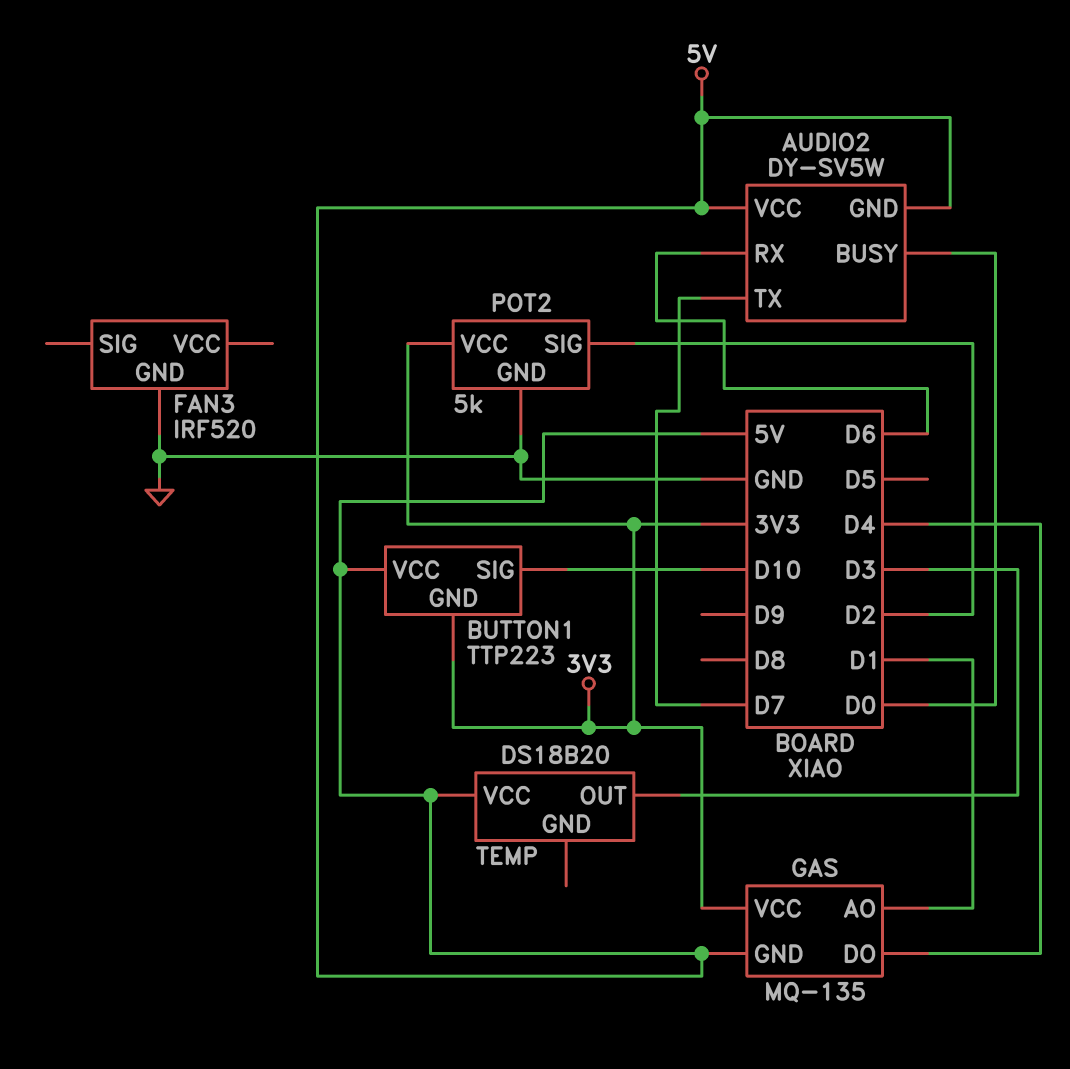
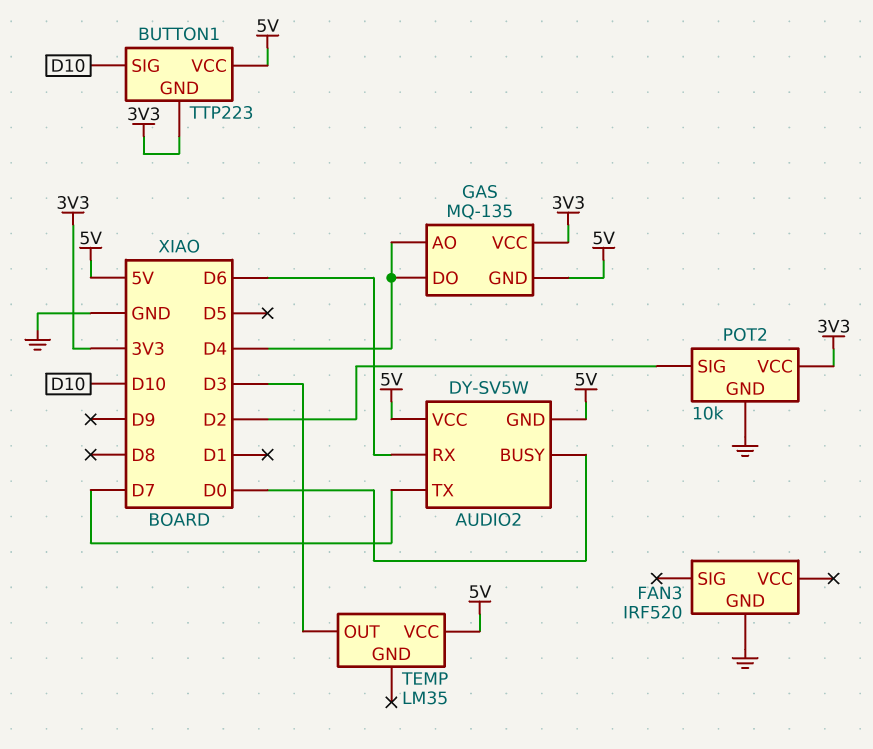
GAS pin AO: D1 -> D4
POT2: 5k -> 10k
TEMP: DS18B20 -> LM35

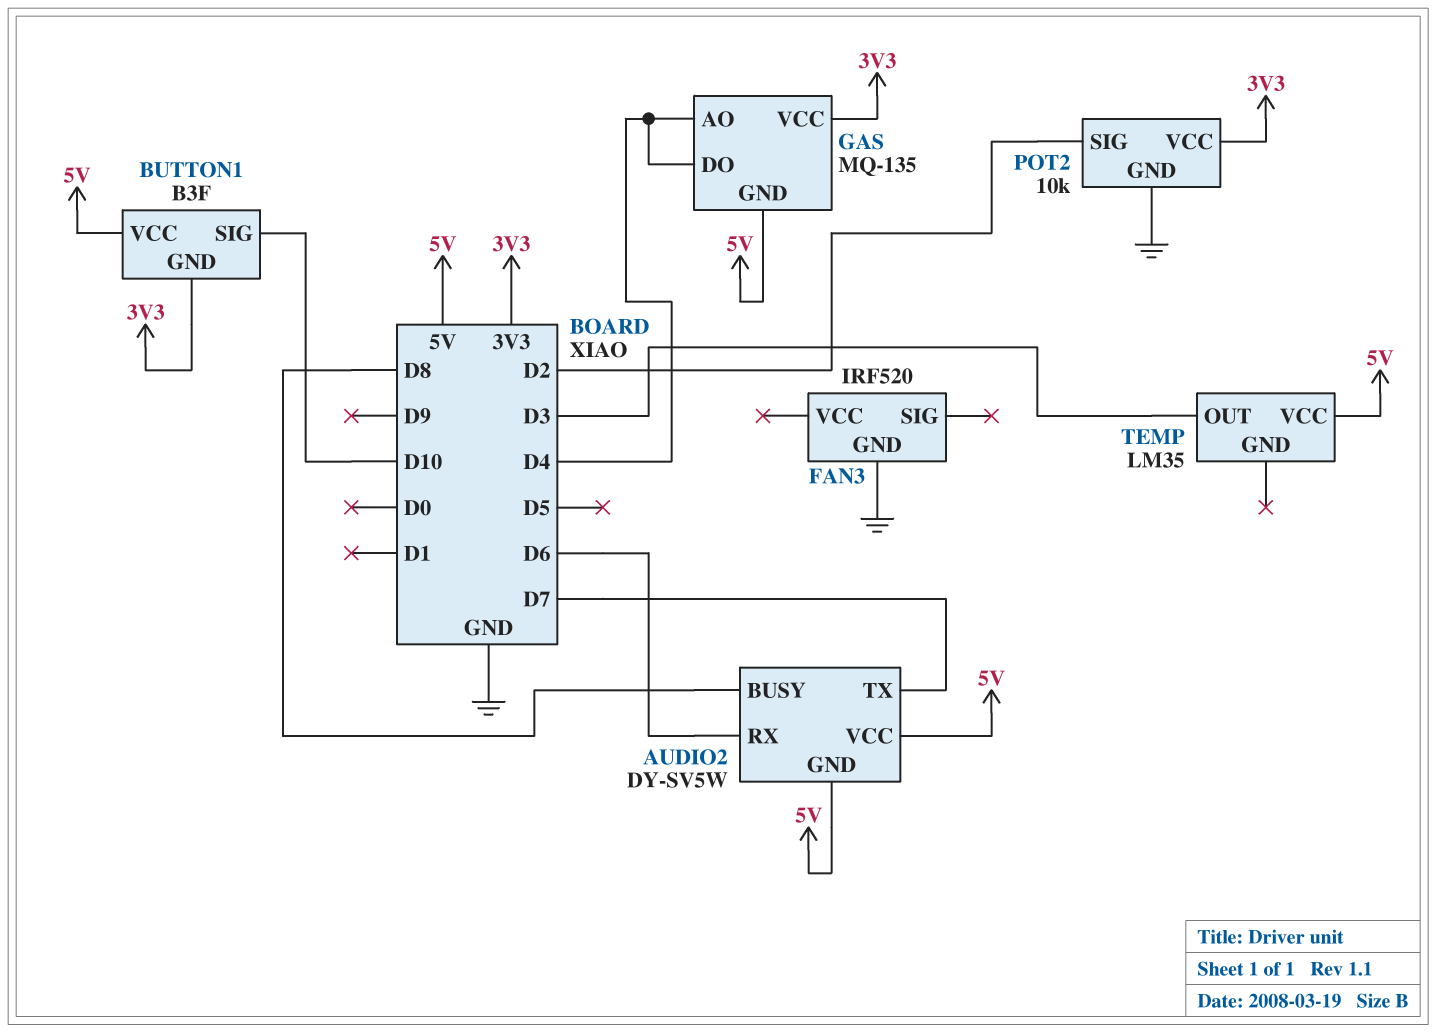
AUDIO2 pin BUSY: D0 -> D8
BUTTON1: TTP223 -> B3F

